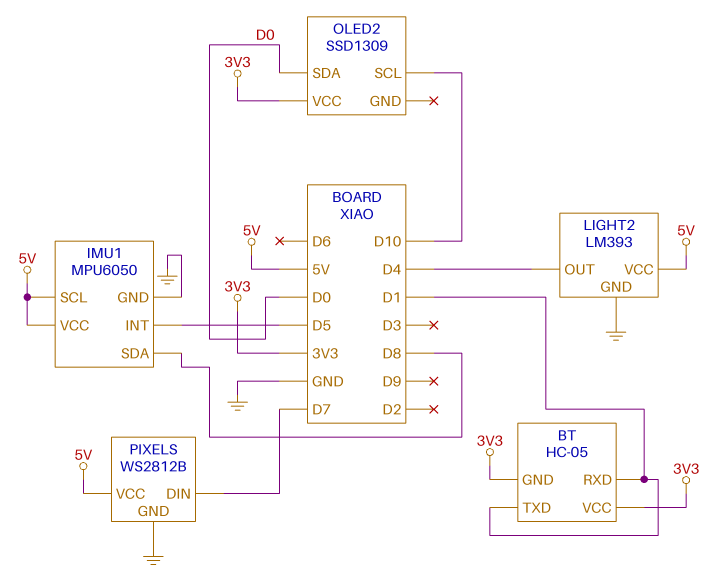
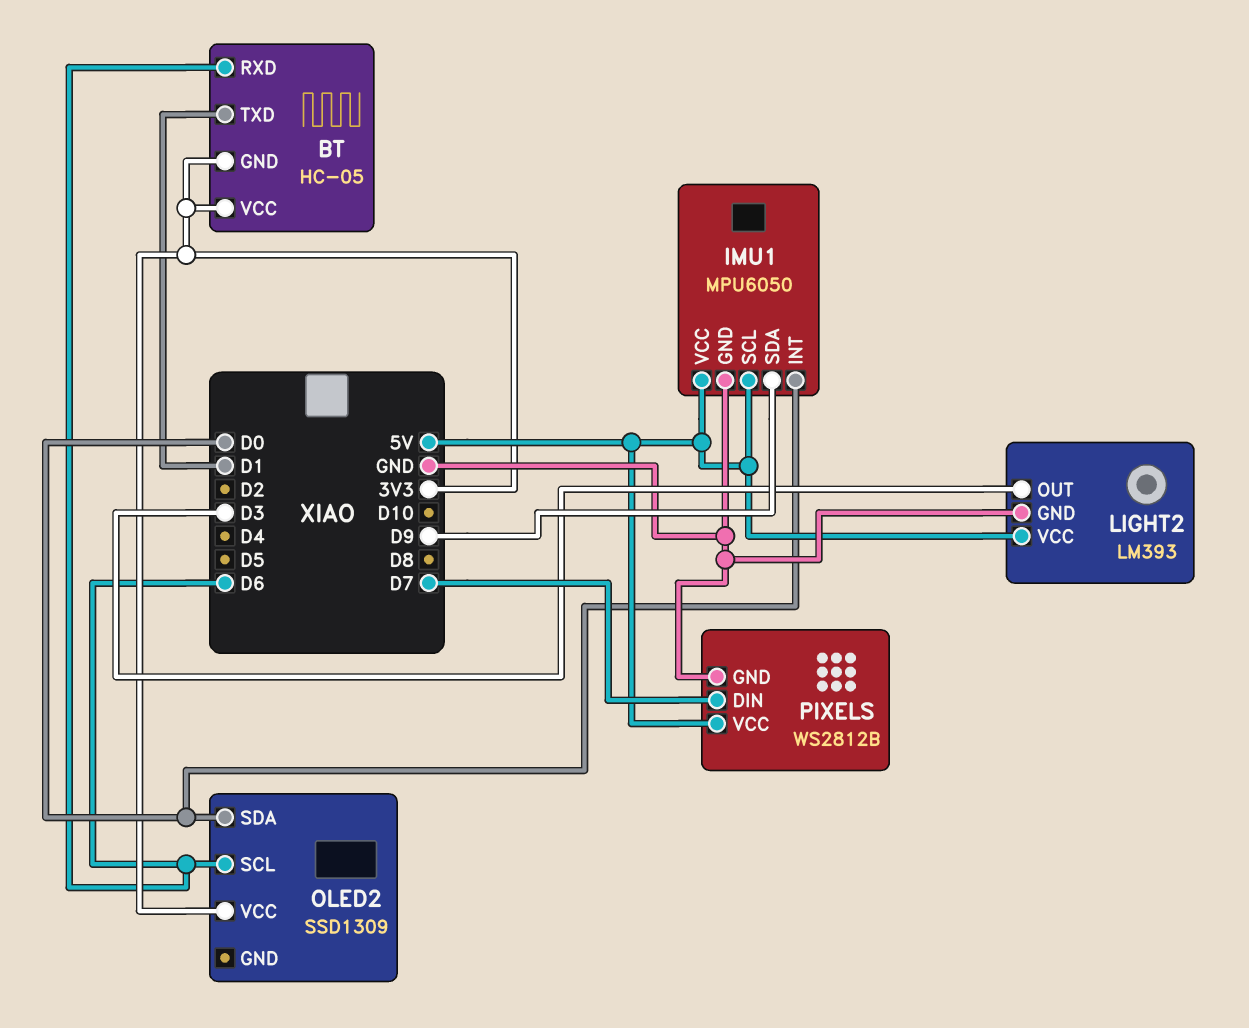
BT pin RXD: D1 -> D6
IMU1 pin INT: D5 -> D0
IMU1 pin SDA: D8 -> D9
LIGHT2 pin OUT: D4 -> D3
OLED2 pin SCL: D10 -> D6

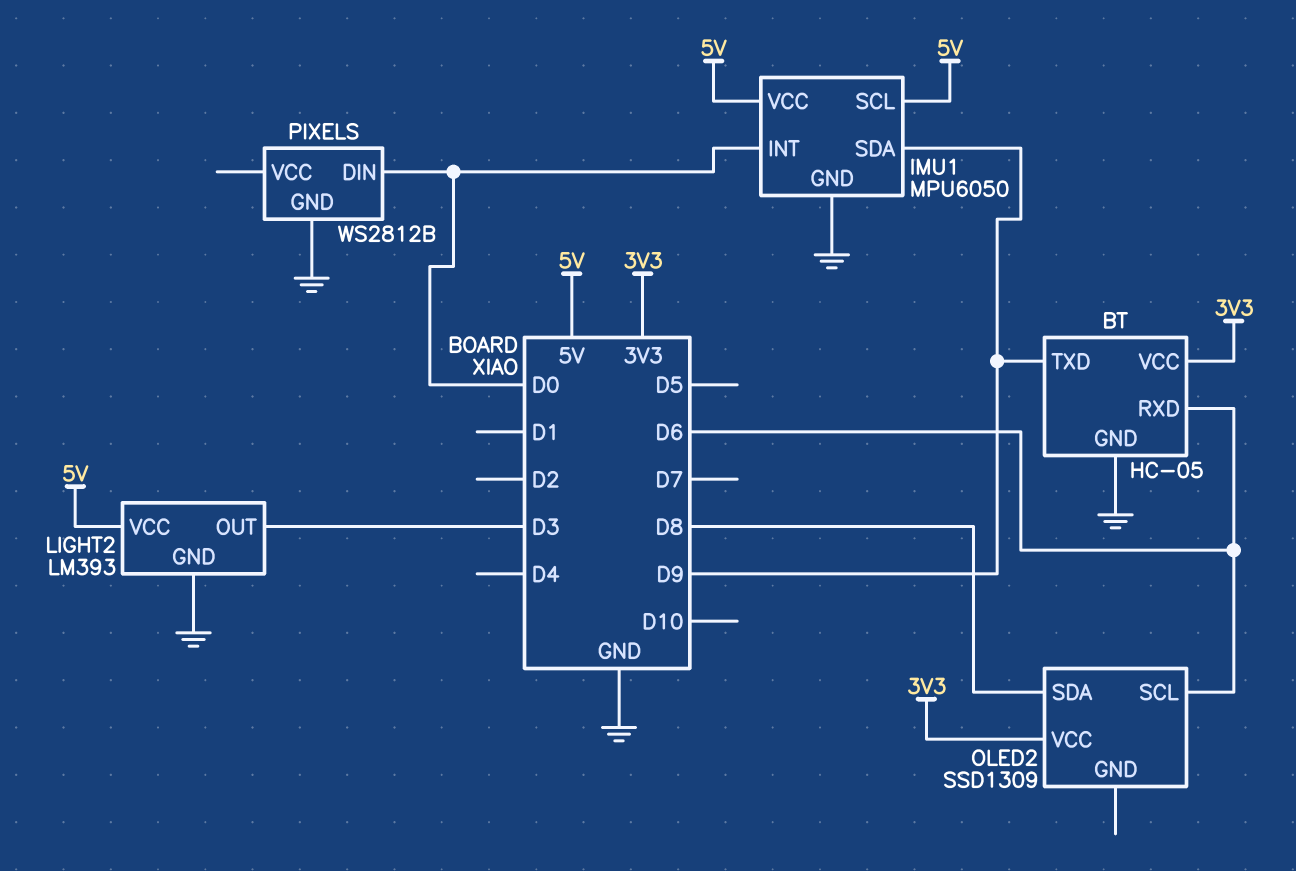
BT pin GND: 3V3 -> GND
BT pin TXD: D1 -> D9
OLED2 pin SDA: D0 -> D8
PIXELS pin DIN: D7 -> D0
PIXELS pin VCC: 5V -> none

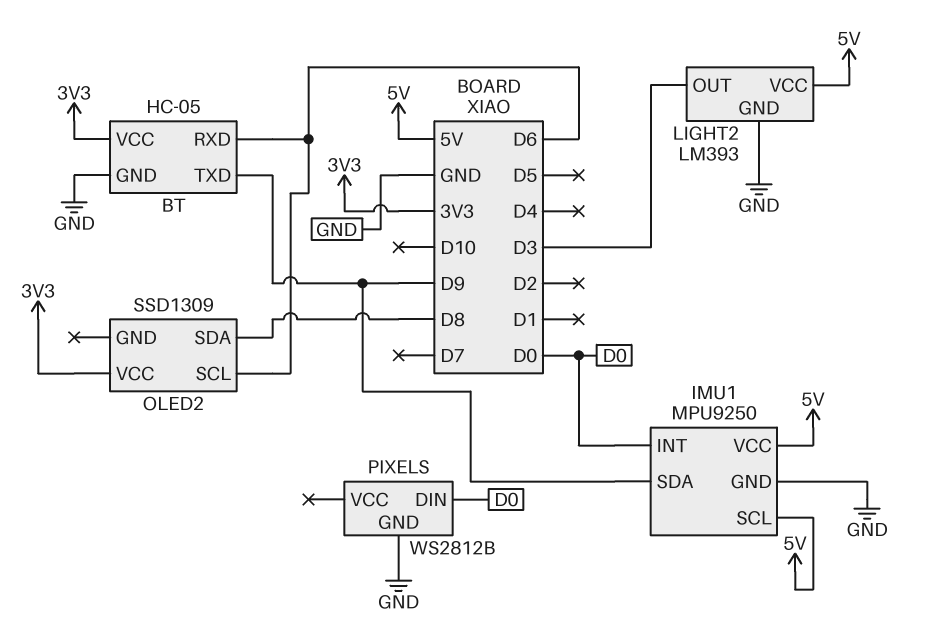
IMU1: MPU6050 -> MPU9250

